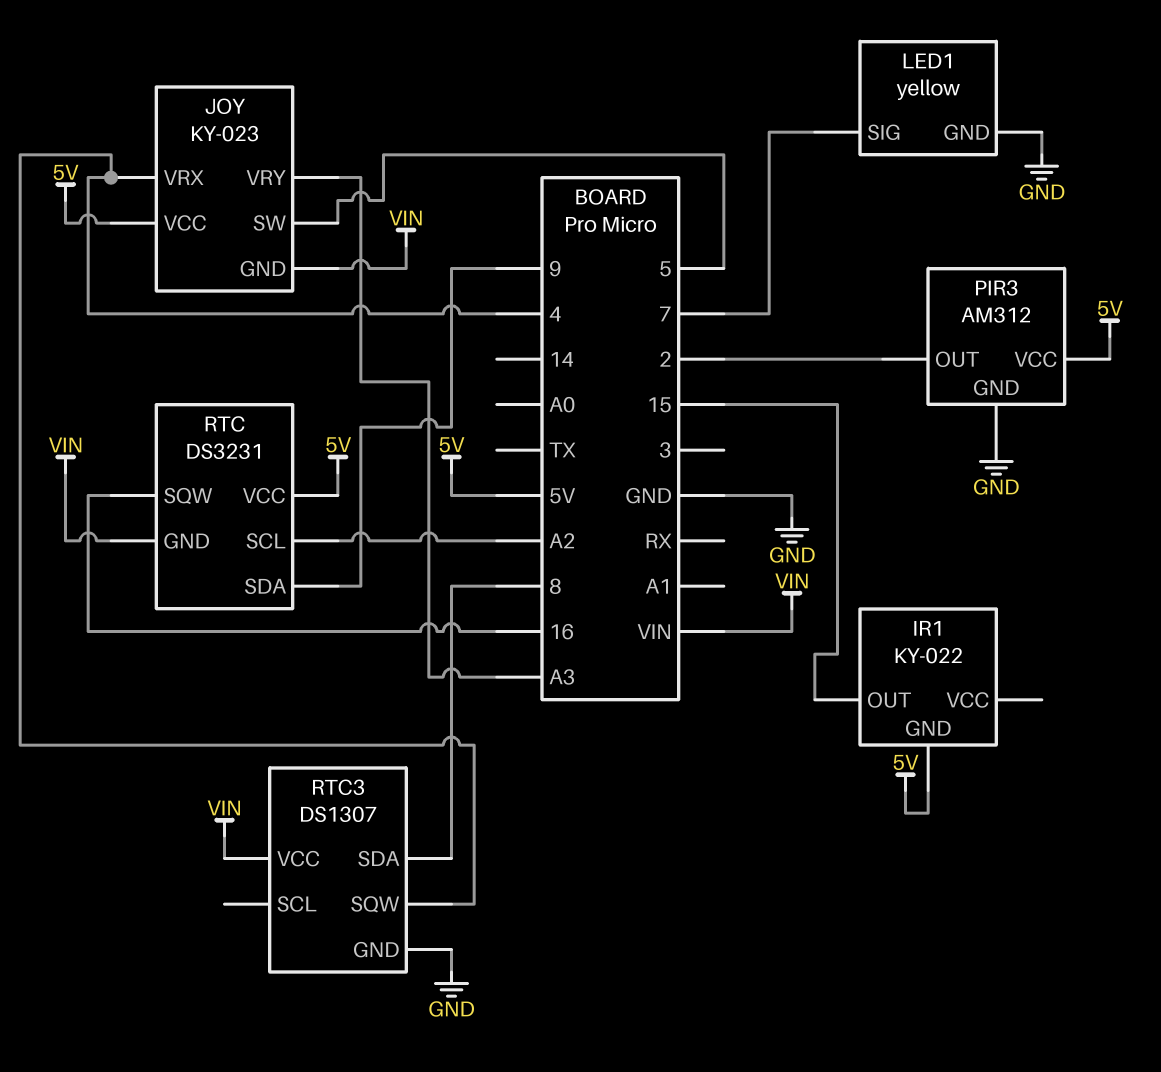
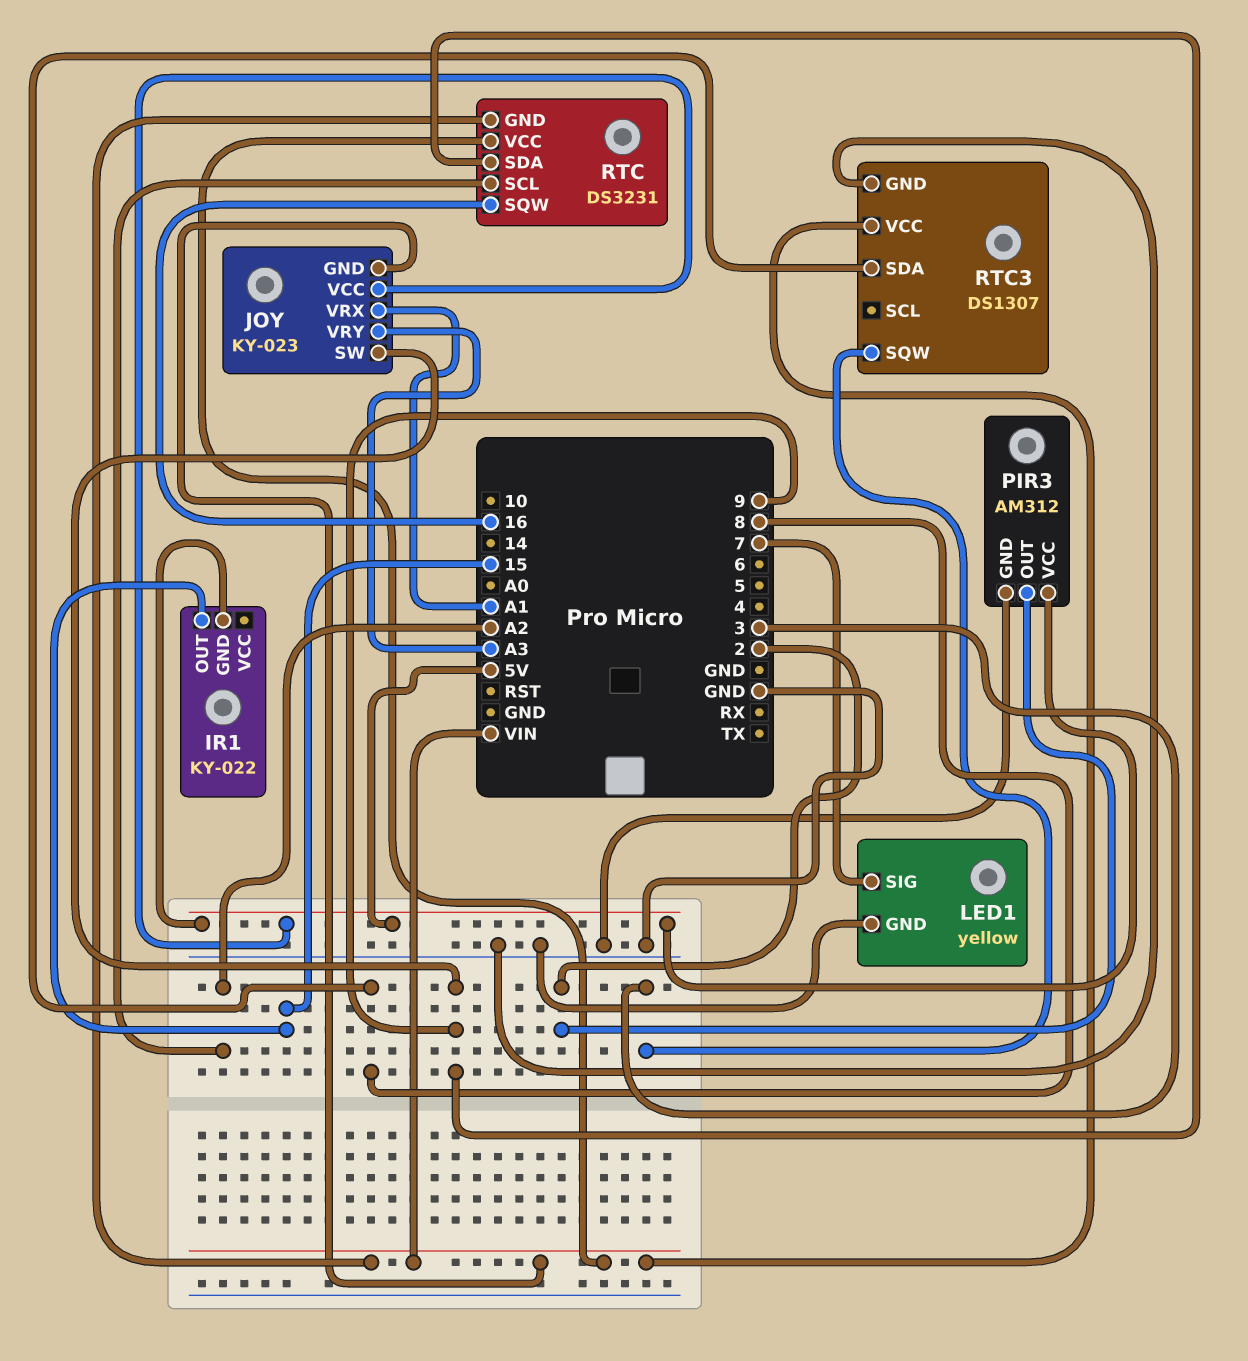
JOY pin SW: 5 -> 9
JOY pin VRX: 4 -> A1
RTC pin VCC: 5V -> VIN
RTC3 pin SQW: 4 -> 3

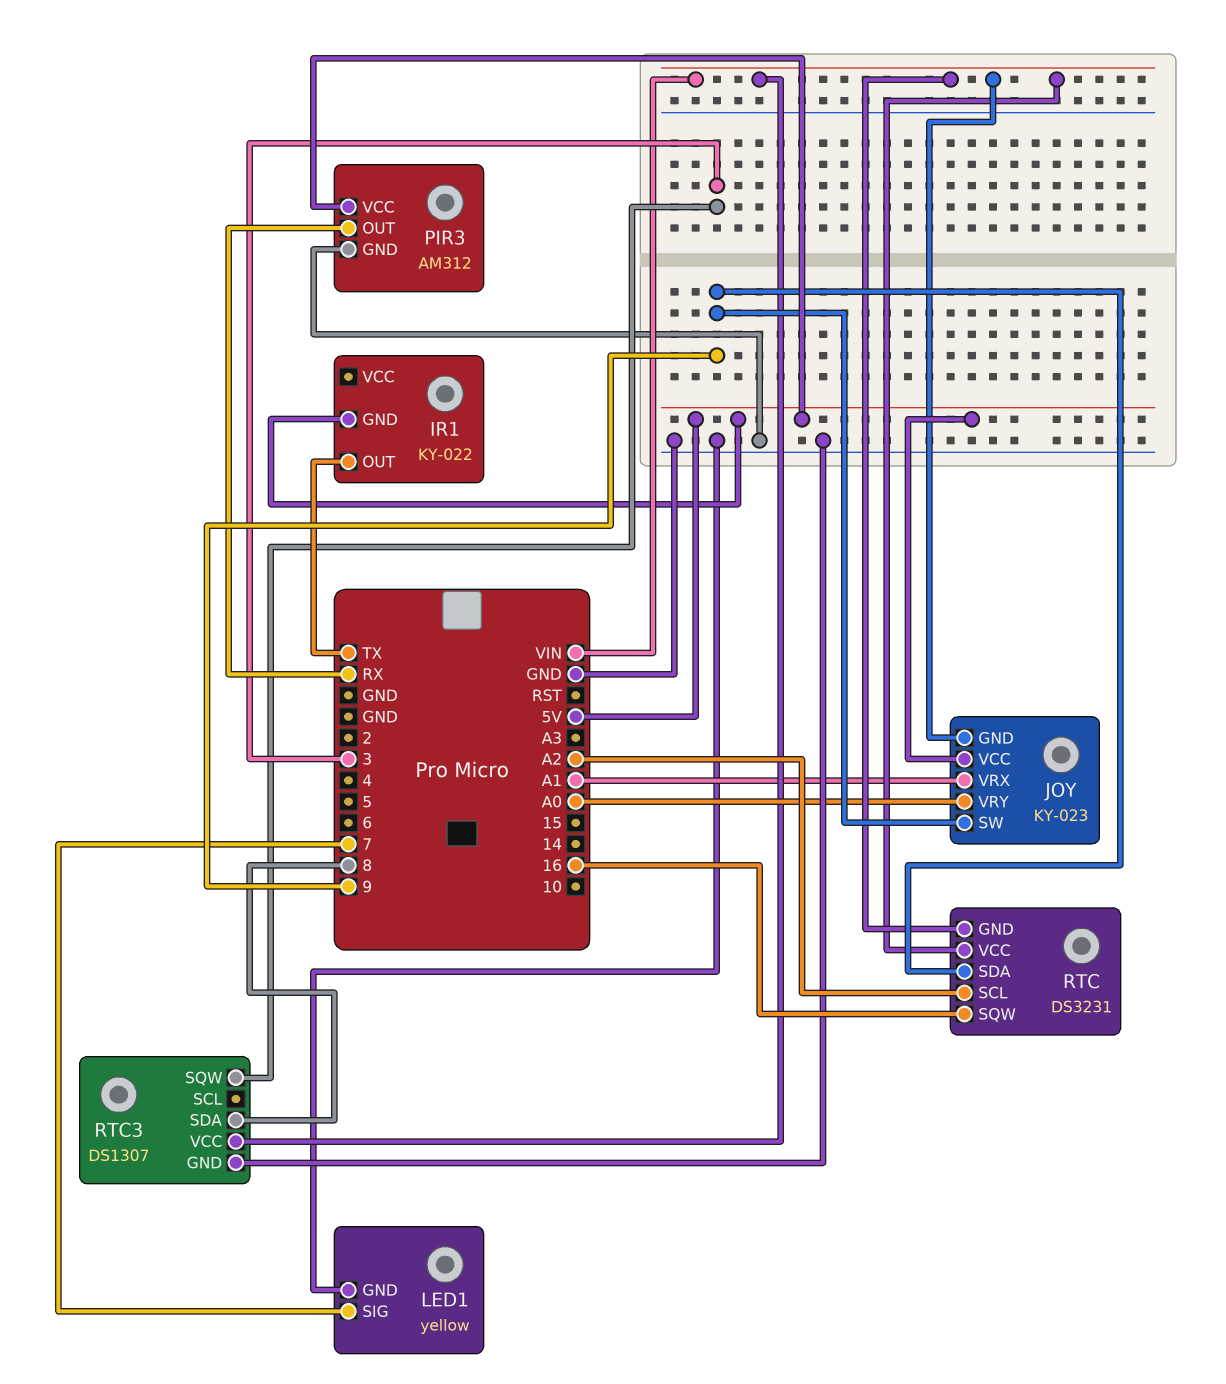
IR1 pin OUT: 15 -> TX
JOY pin VRY: A3 -> A0
PIR3 pin OUT: 2 -> RX

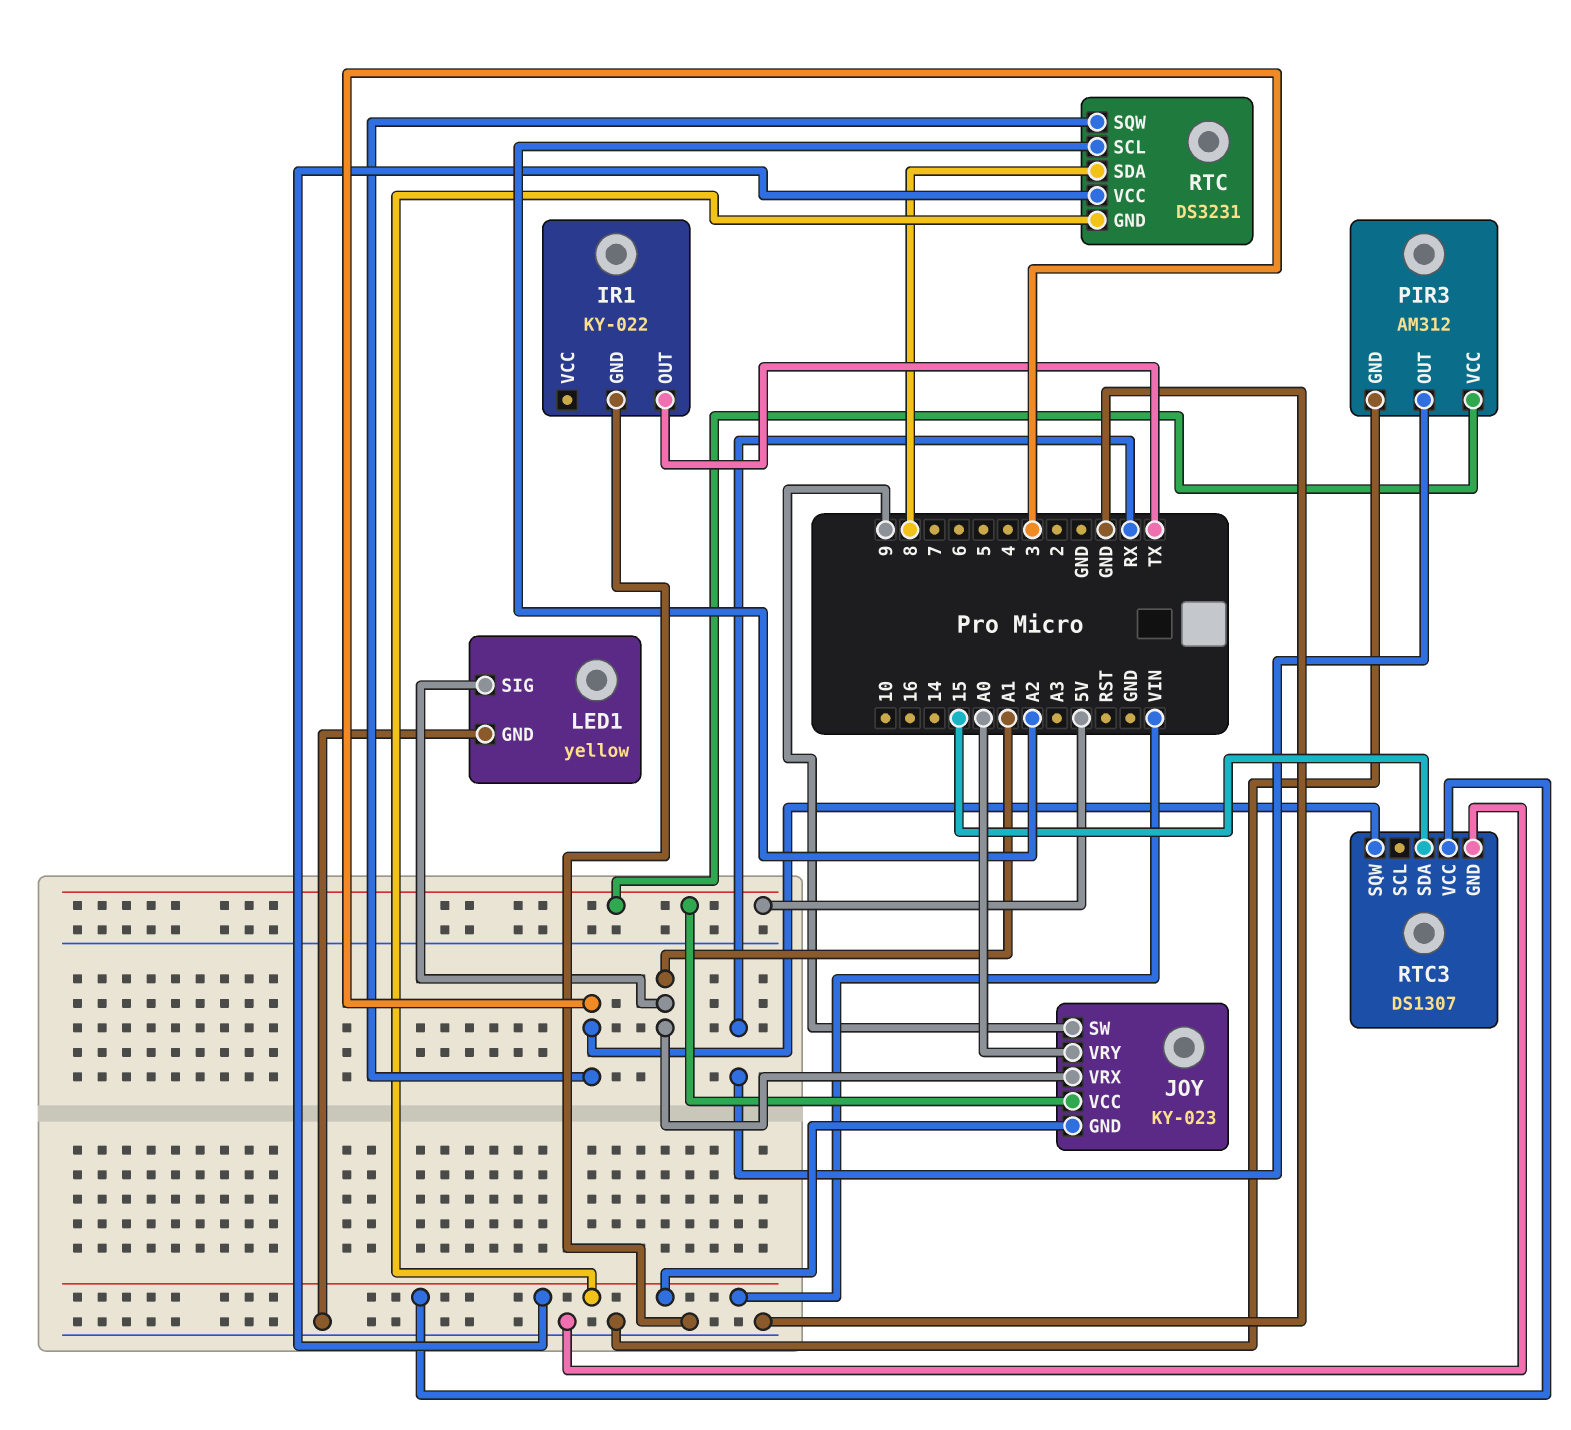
IR1 pin GND: 5V -> GND
LED1 pin SIG: 7 -> A1
RTC pin SDA: 9 -> 8
RTC pin SQW: 16 -> 3
RTC3 pin SDA: 8 -> 15

